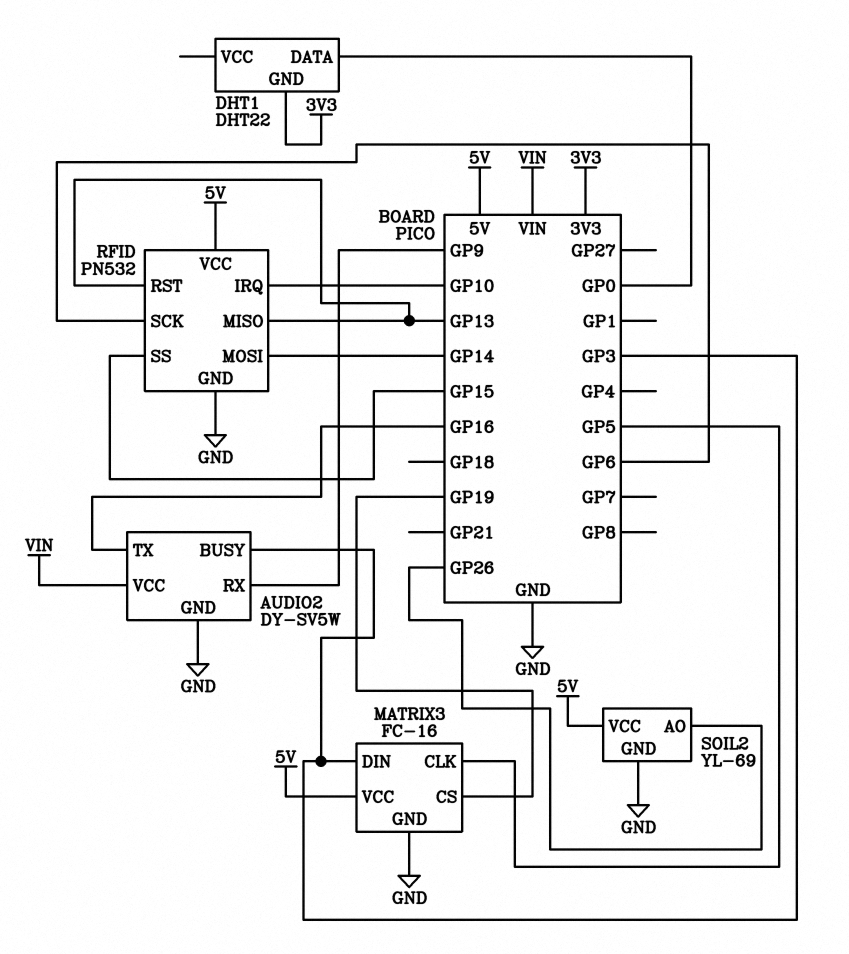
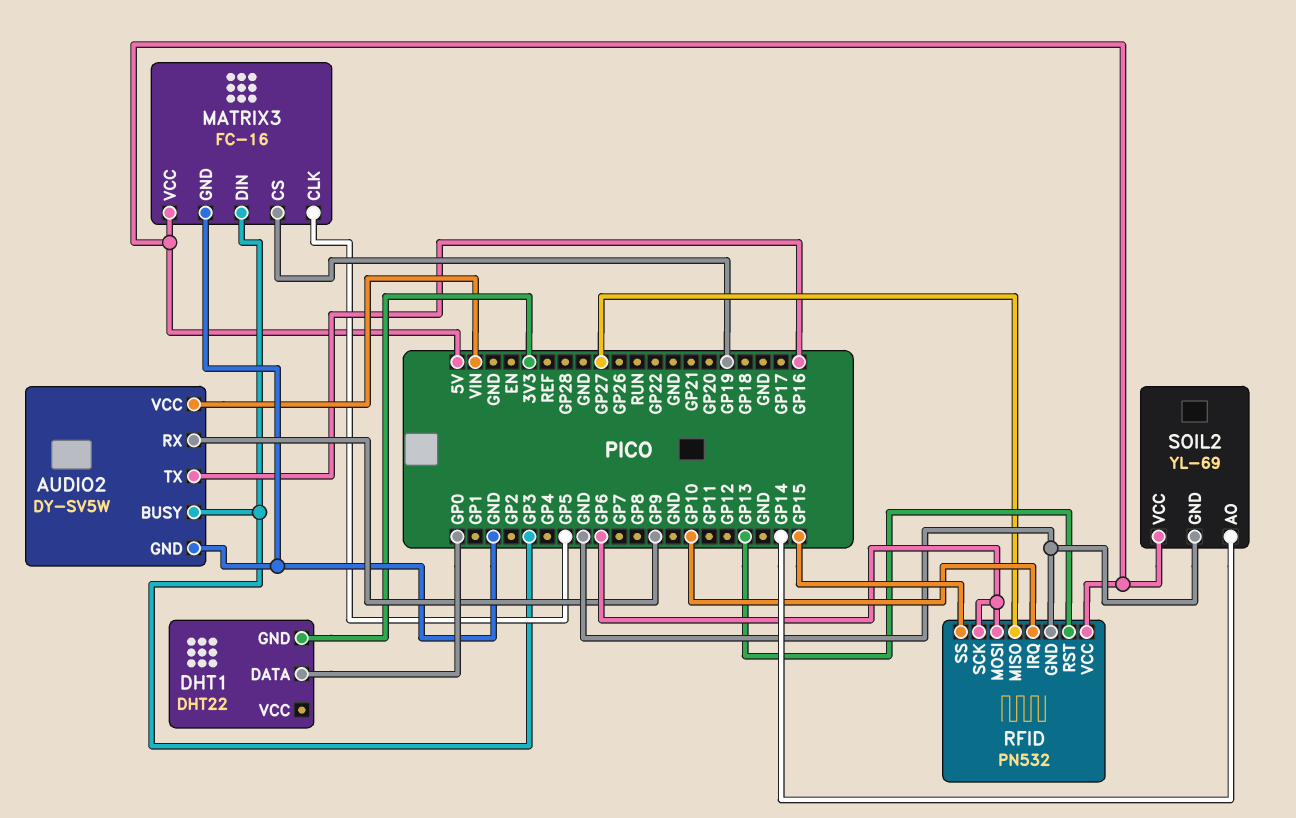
RFID pin MISO: GP13 -> GP27
RFID pin MOSI: GP14 -> GP6
SOIL2 pin AO: GP26 -> GP14

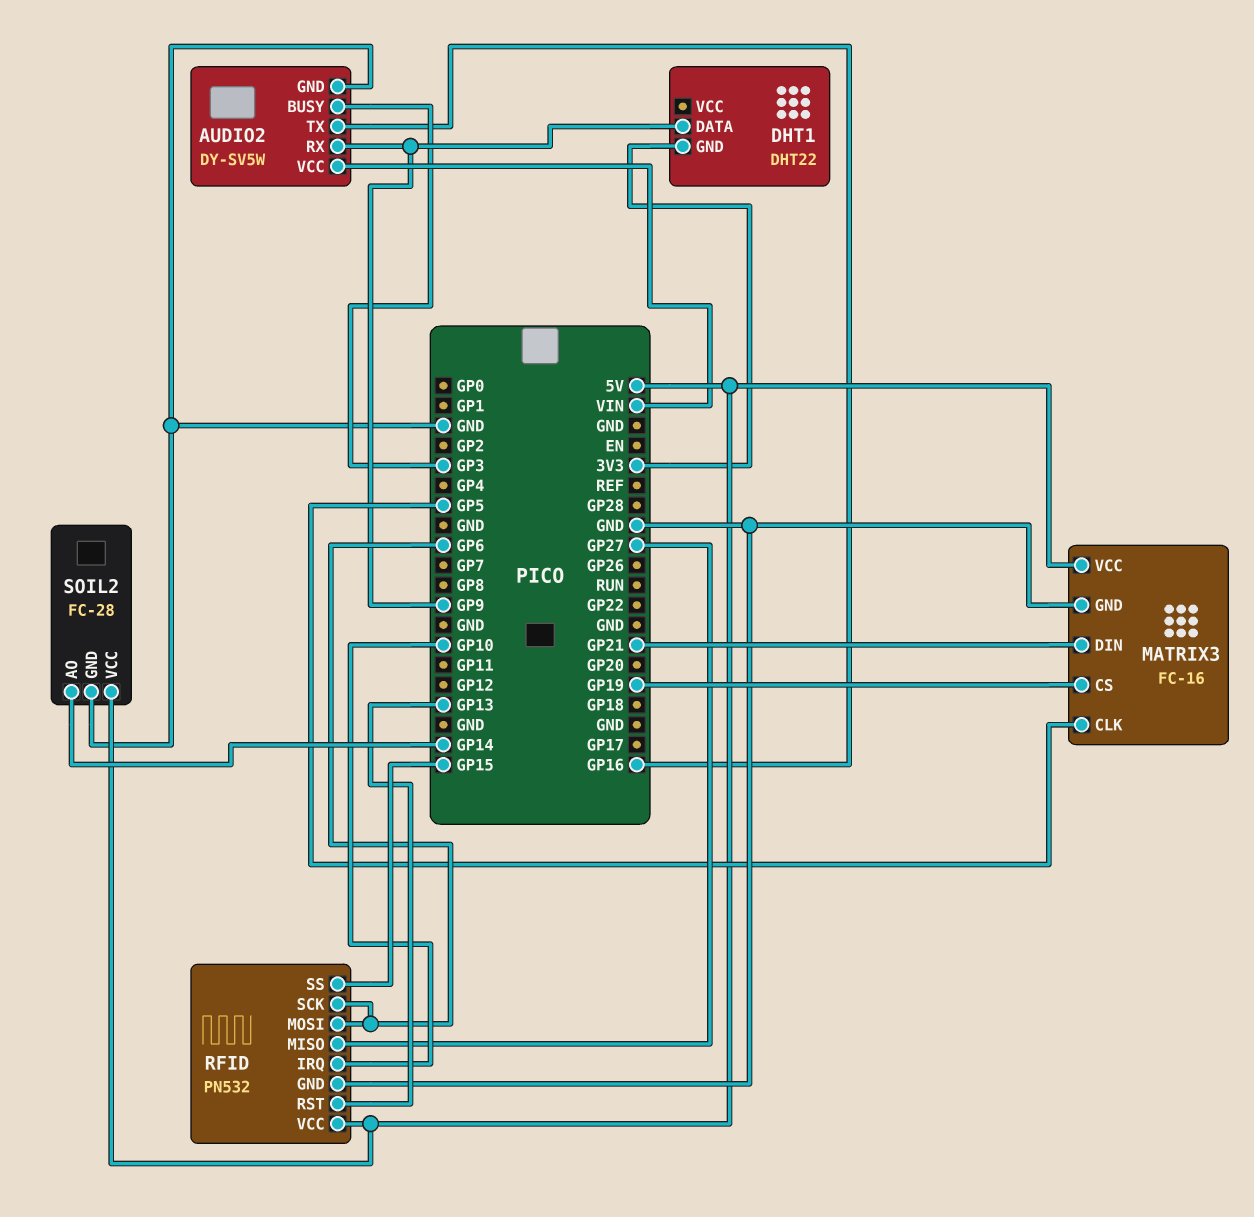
DHT1 pin DATA: GP0 -> GP9
MATRIX3 pin DIN: GP3 -> GP21
SOIL2: YL-69 -> FC-28

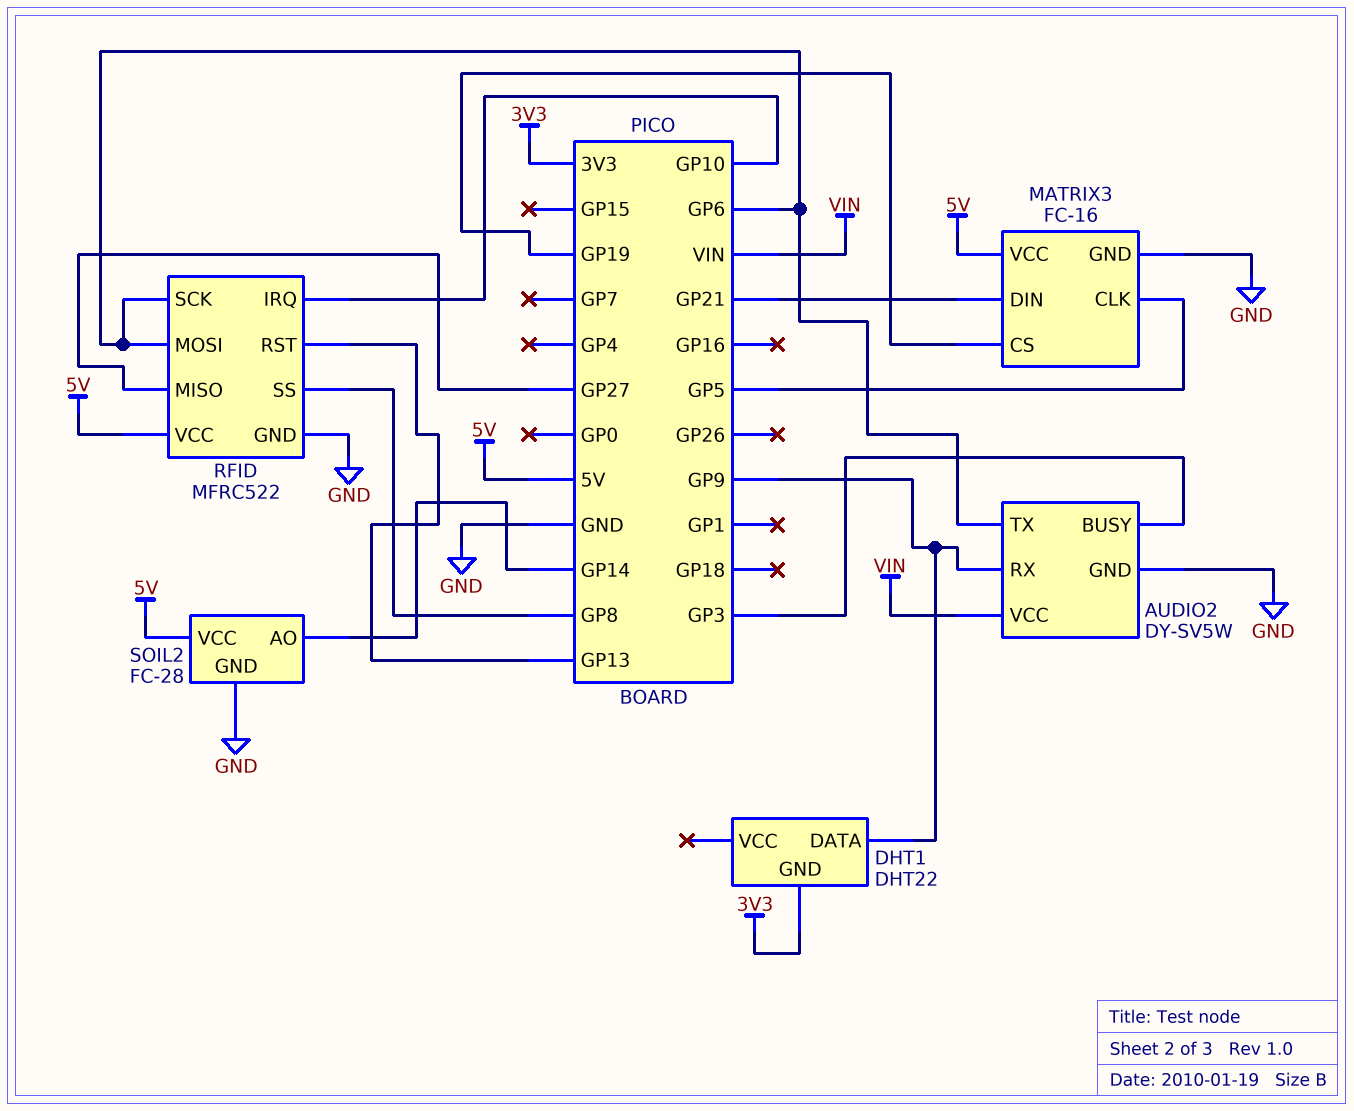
AUDIO2 pin TX: GP16 -> GP6
RFID: PN532 -> MFRC522
RFID pin SS: GP15 -> GP8

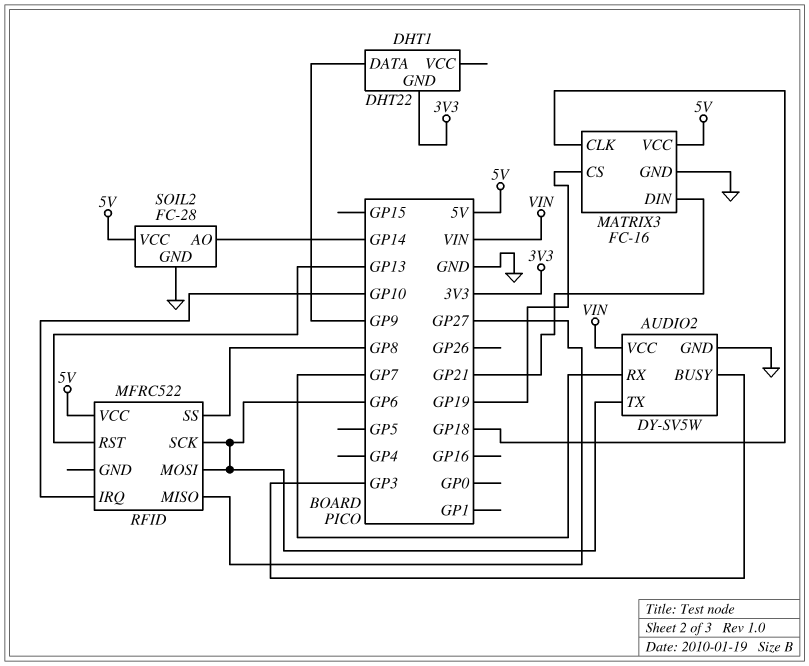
AUDIO2 pin RX: GP9 -> GP7
MATRIX3 pin CLK: GP5 -> GP18
RFID pin GND: GND -> none

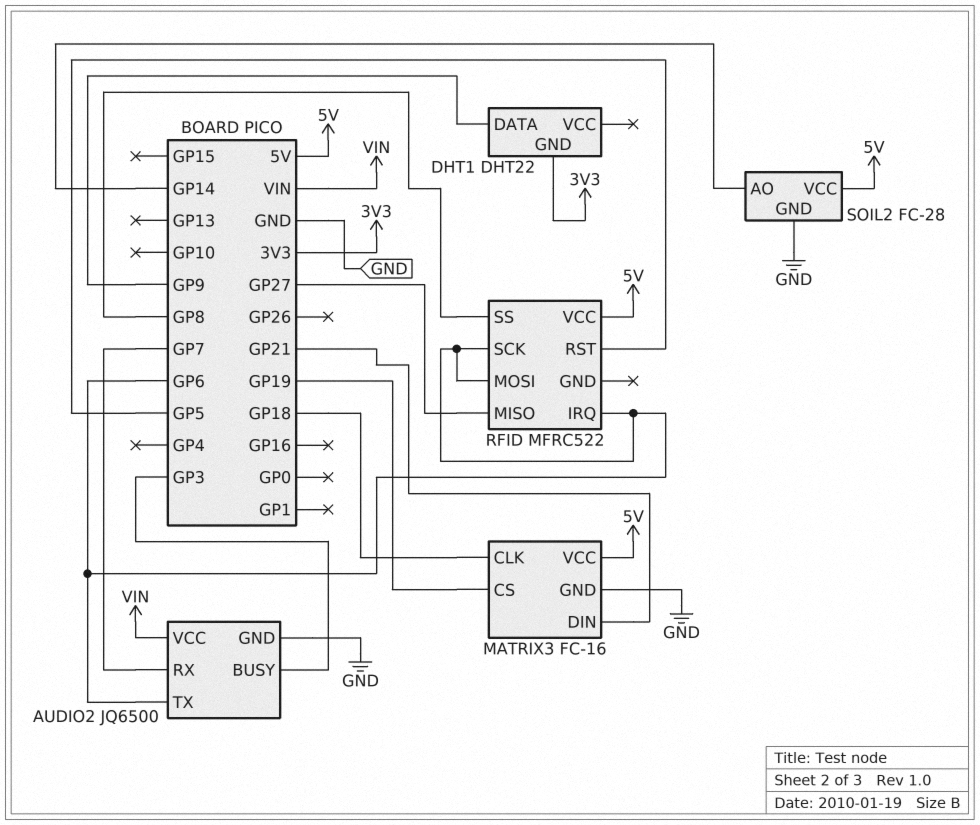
AUDIO2: DY-SV5W -> JQ6500
RFID pin IRQ: GP10 -> GP6
RFID pin RST: GP13 -> GP5

